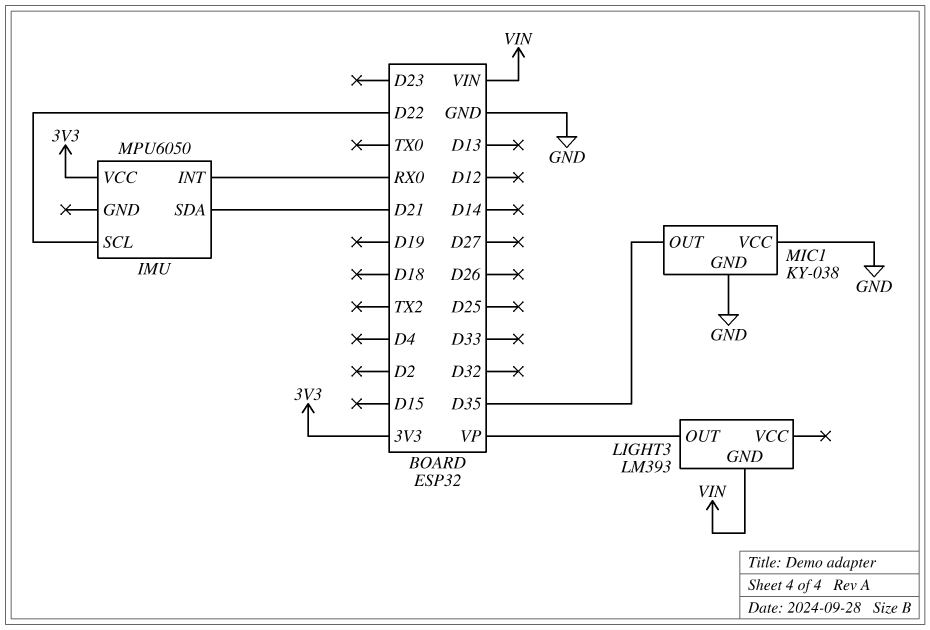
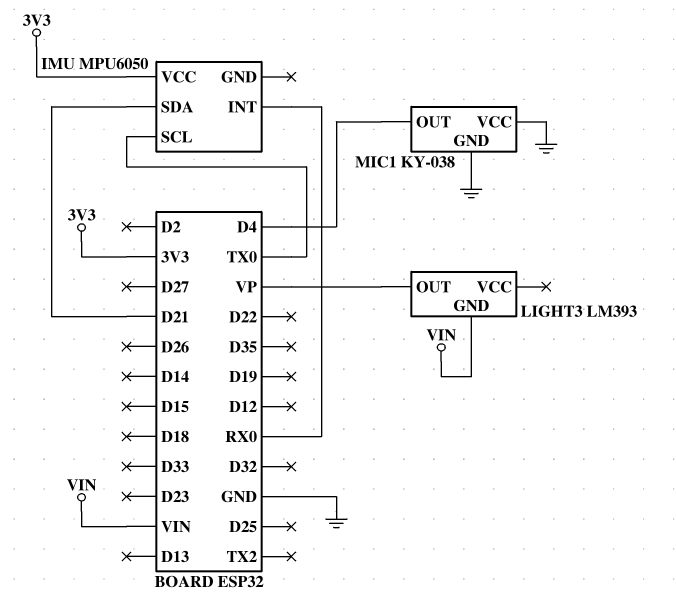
IMU pin SCL: D22 -> TX0
MIC1 pin OUT: D35 -> D4

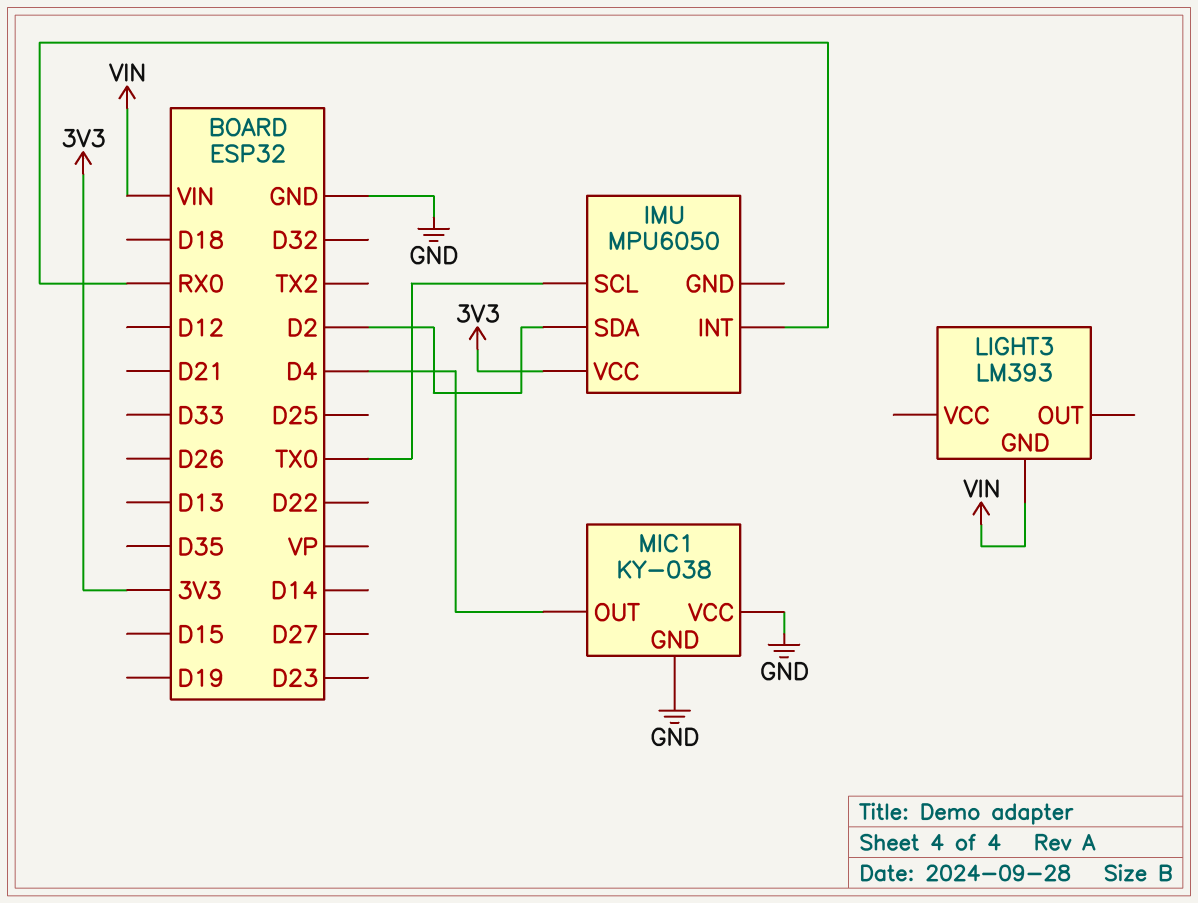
IMU pin SDA: D21 -> D2
LIGHT3 pin OUT: VP -> none

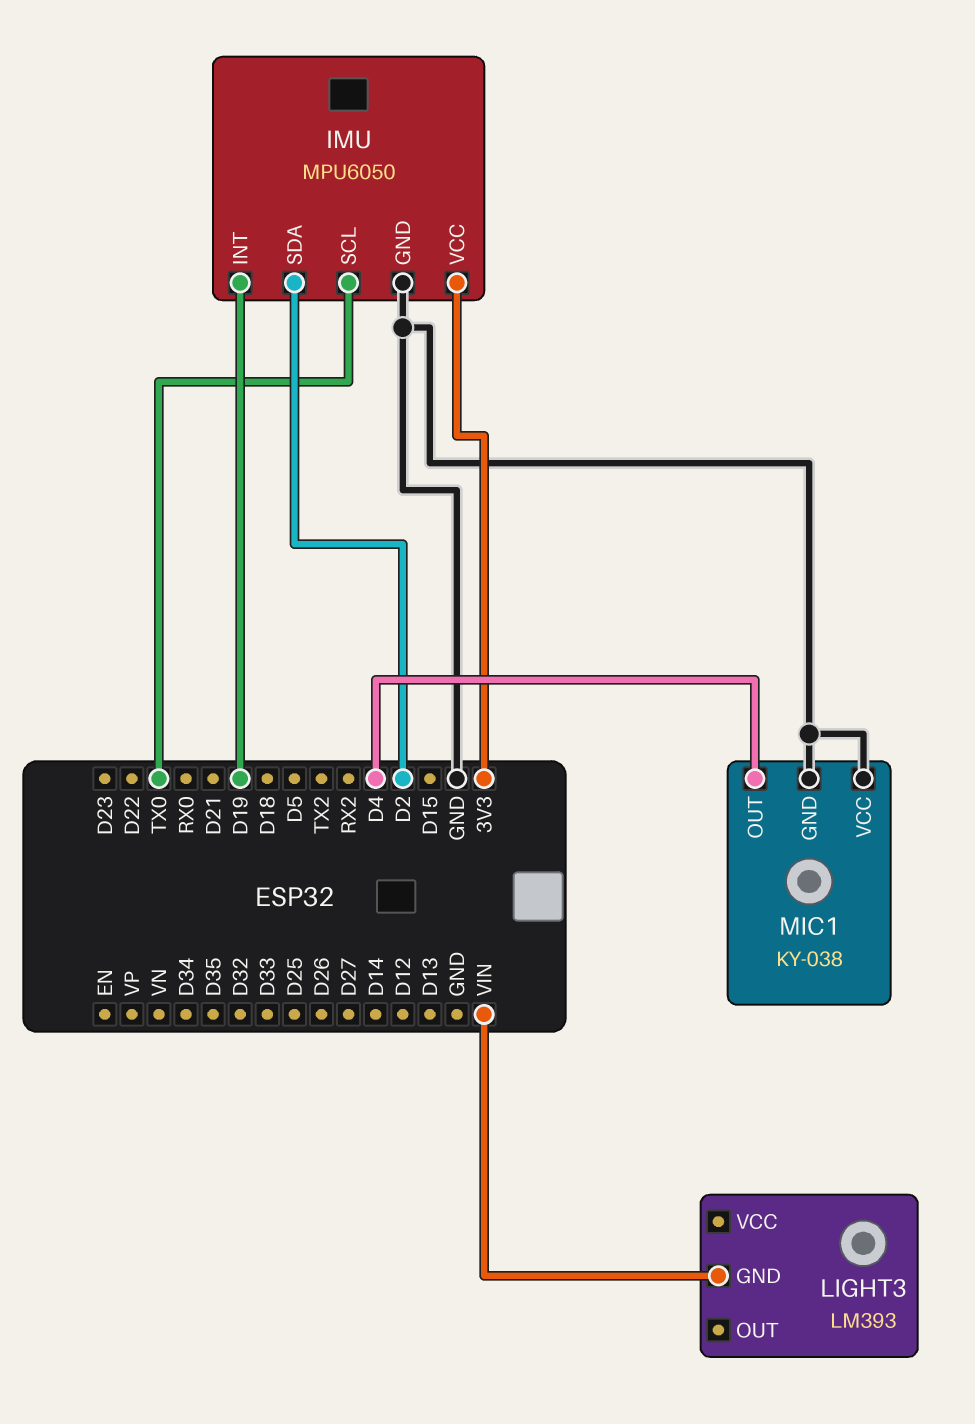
IMU pin GND: none -> GND
IMU pin INT: RX0 -> D19

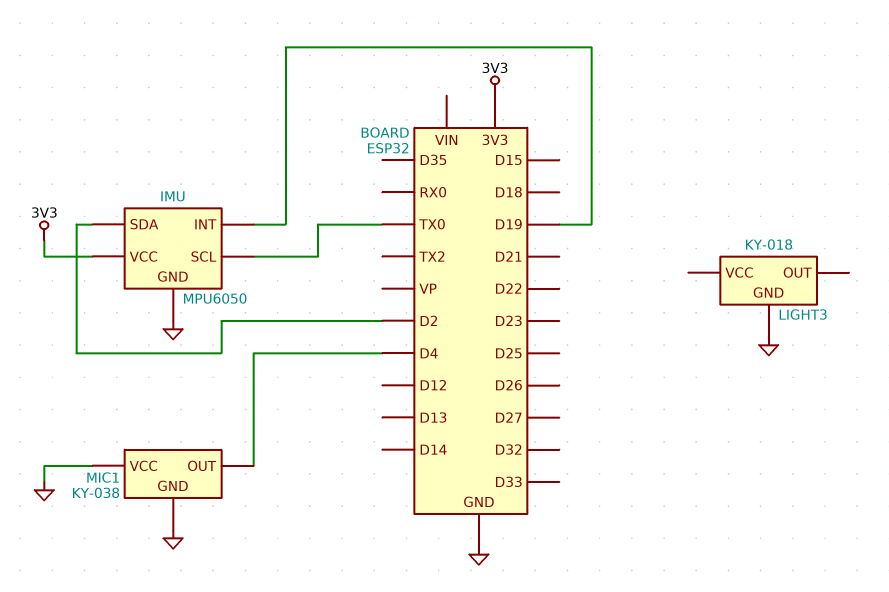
LIGHT3: LM393 -> KY-018
LIGHT3 pin GND: VIN -> GND

